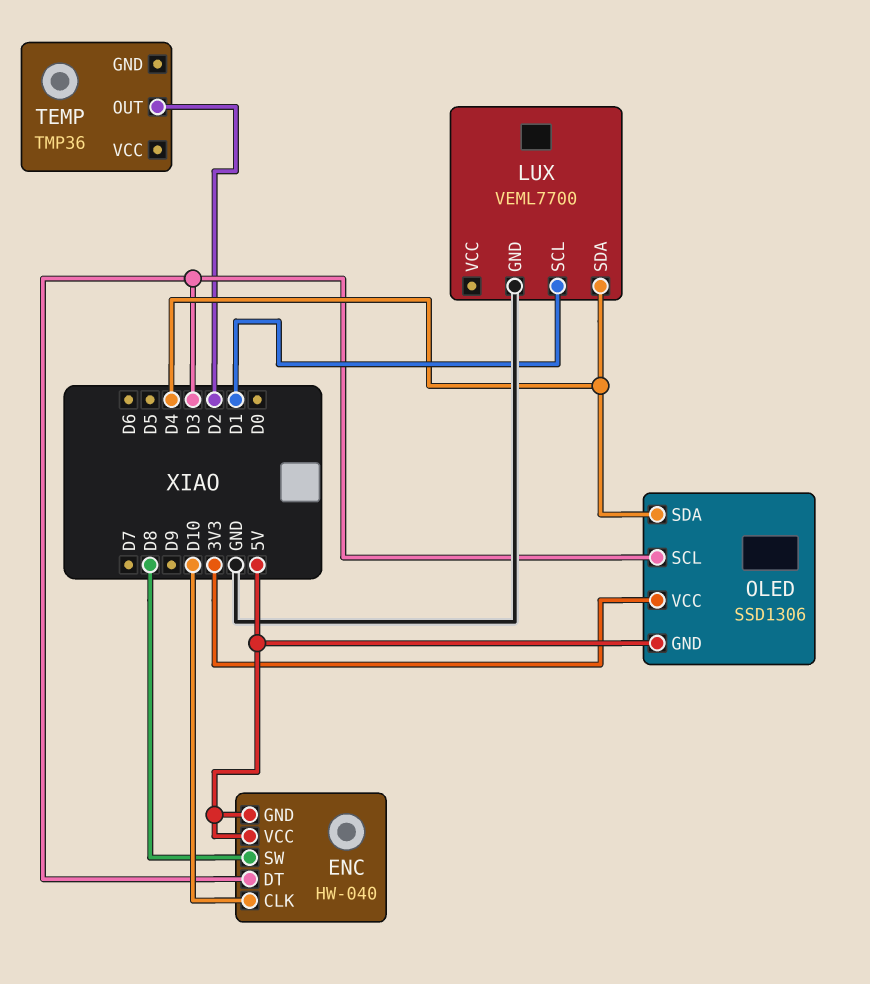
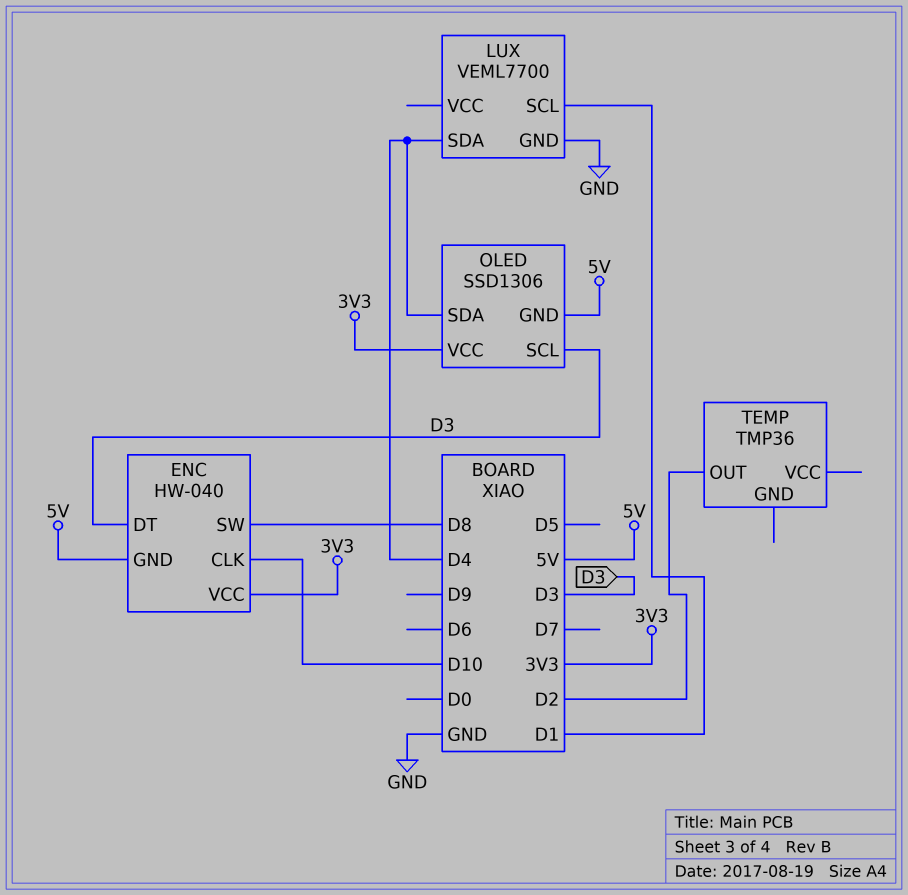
ENC pin VCC: 5V -> 3V3

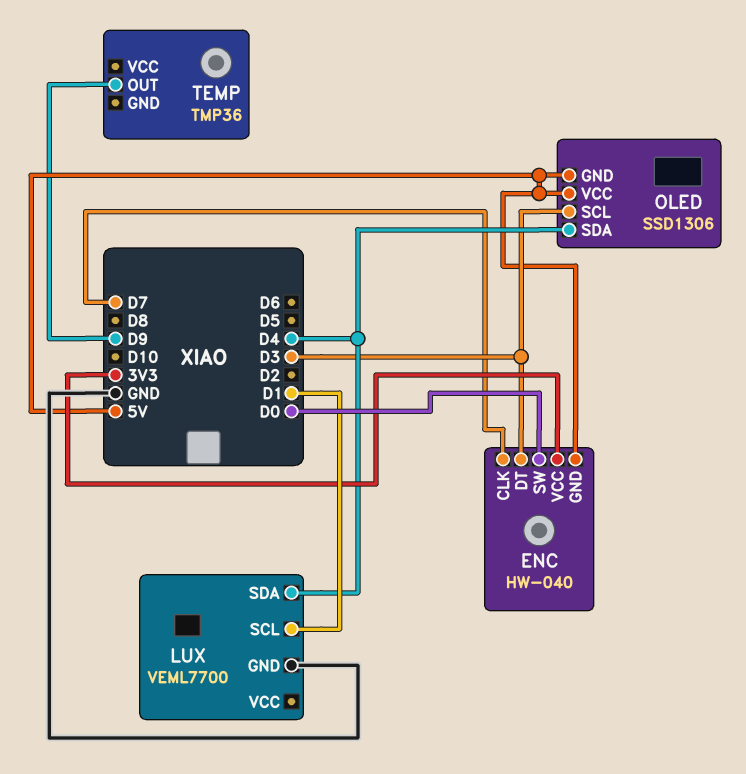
ENC pin CLK: D10 -> D7
ENC pin SW: D8 -> D0
OLED pin VCC: 3V3 -> 5V
TEMP pin OUT: D2 -> D9

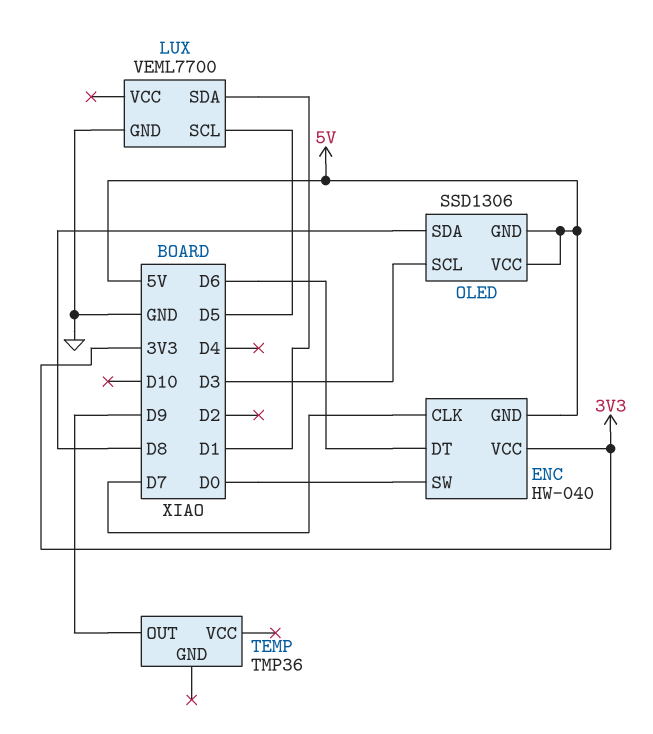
ENC pin DT: D3 -> D6
LUX pin SCL: D1 -> D5
LUX pin SDA: D4 -> D1
OLED pin SDA: D4 -> D8

